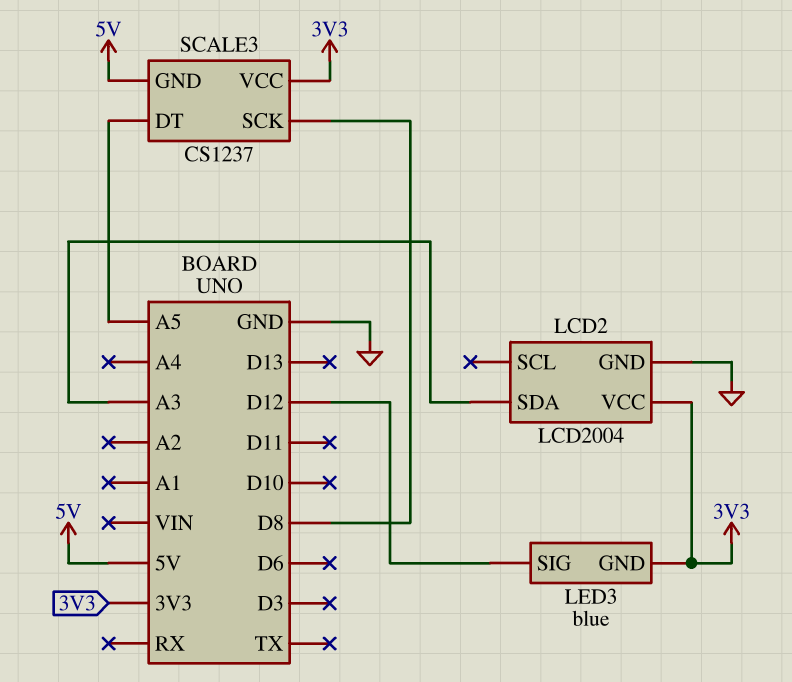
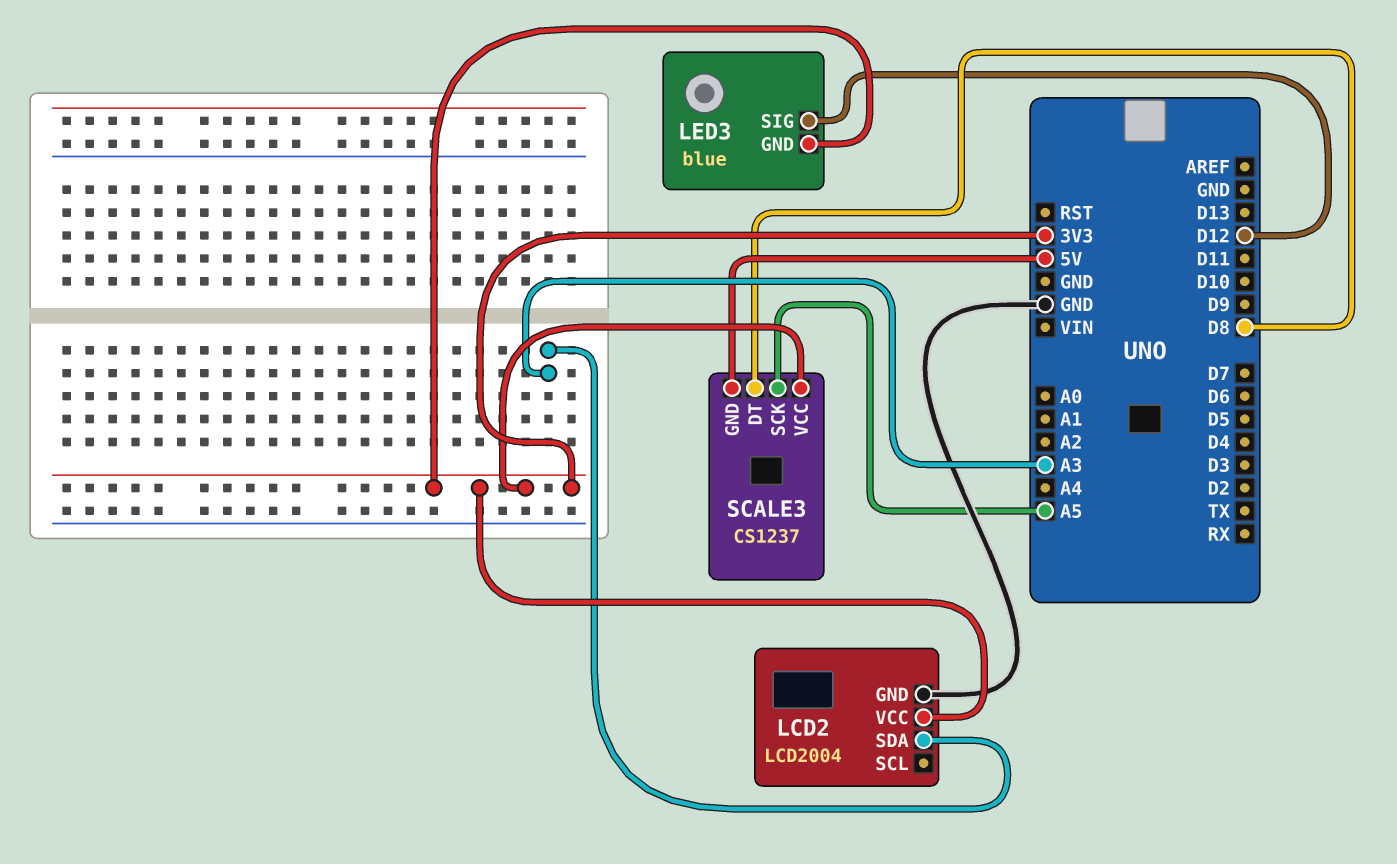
SCALE3 pin DT: A5 -> D8
SCALE3 pin SCK: D8 -> A5

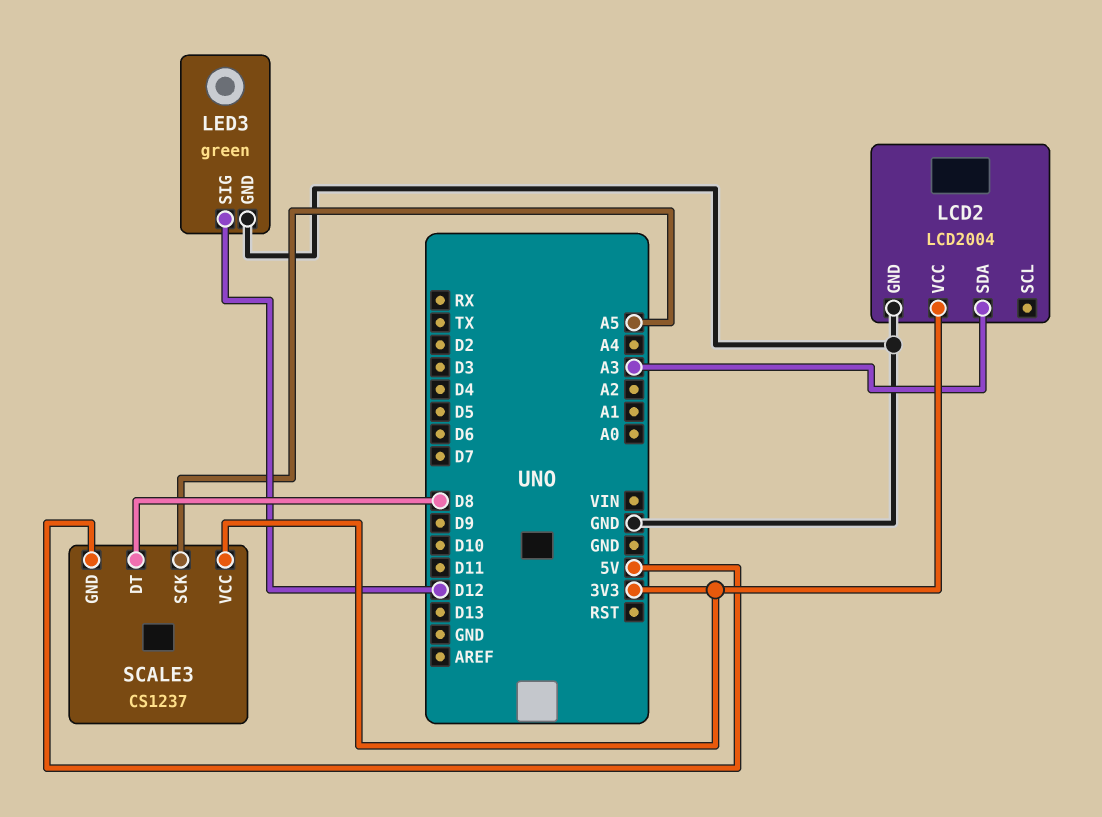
LED3: blue -> green
LED3 pin GND: 3V3 -> GND

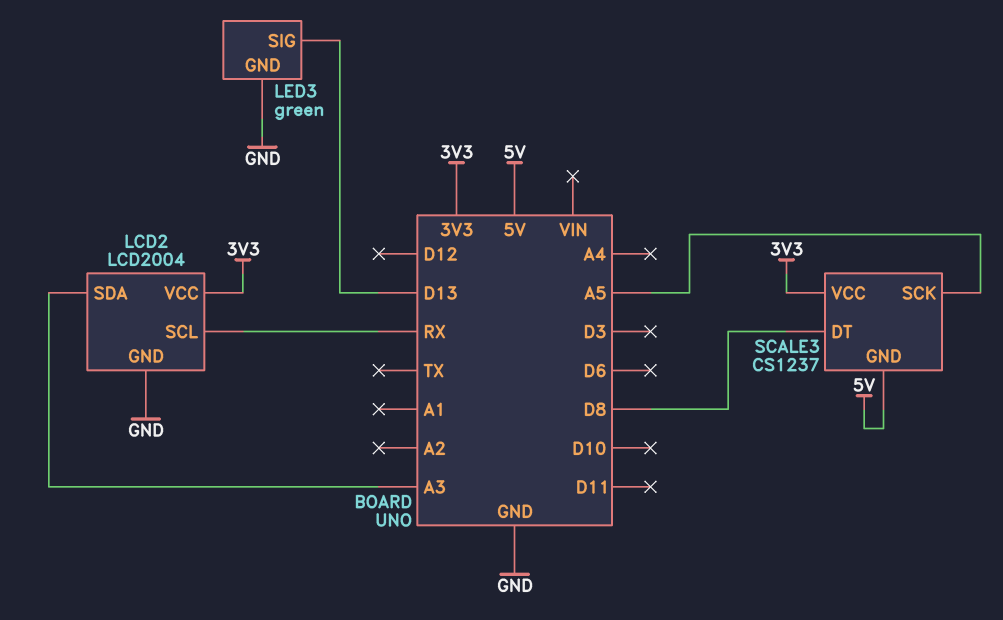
LCD2 pin SCL: none -> RX
LED3 pin SIG: D12 -> D13

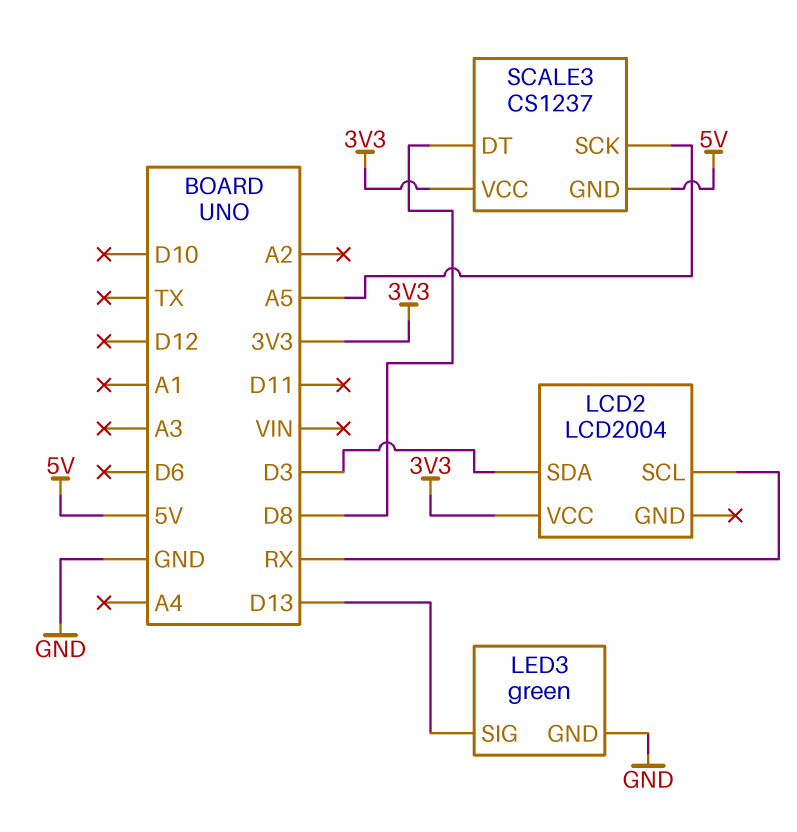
LCD2 pin GND: GND -> none
LCD2 pin SDA: A3 -> D3

